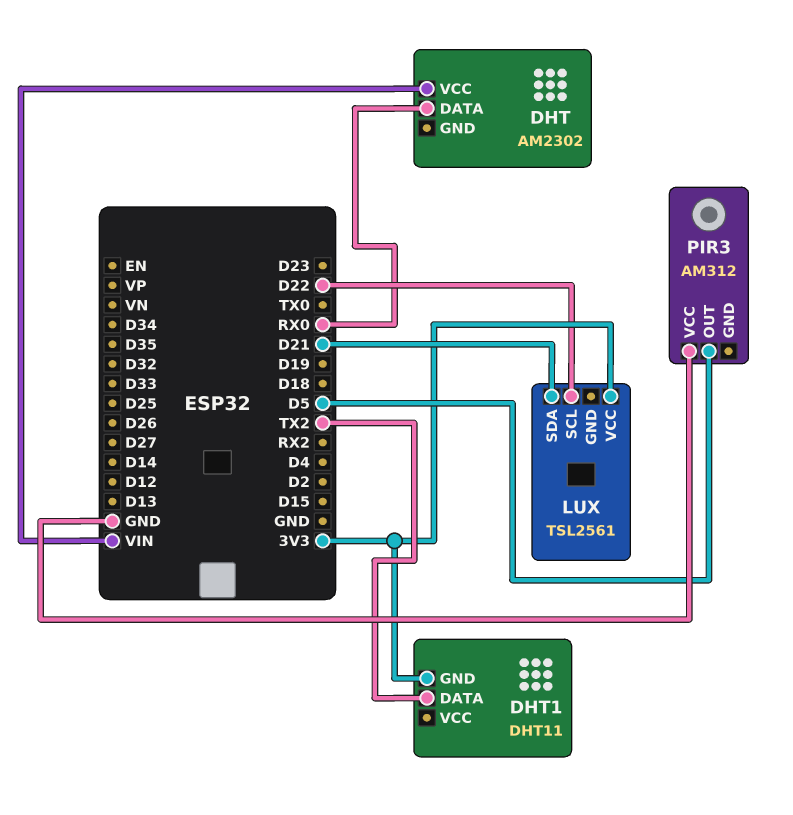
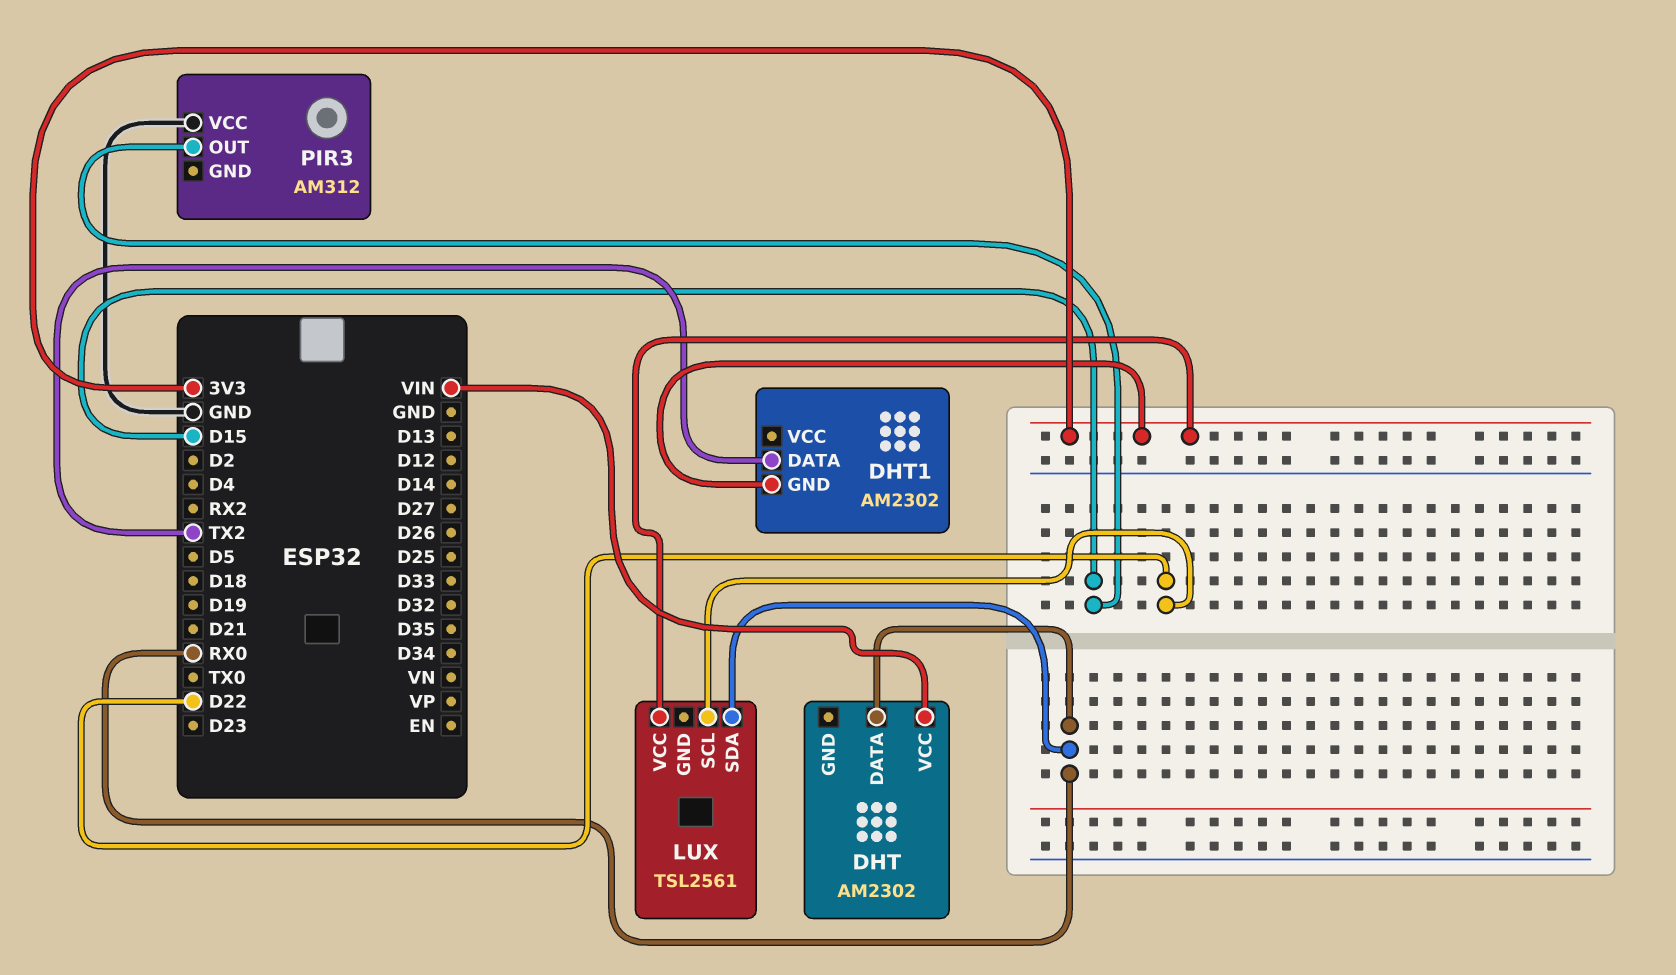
DHT1: DHT11 -> AM2302
LUX pin SDA: D21 -> RX0
PIR3 pin OUT: D5 -> D15

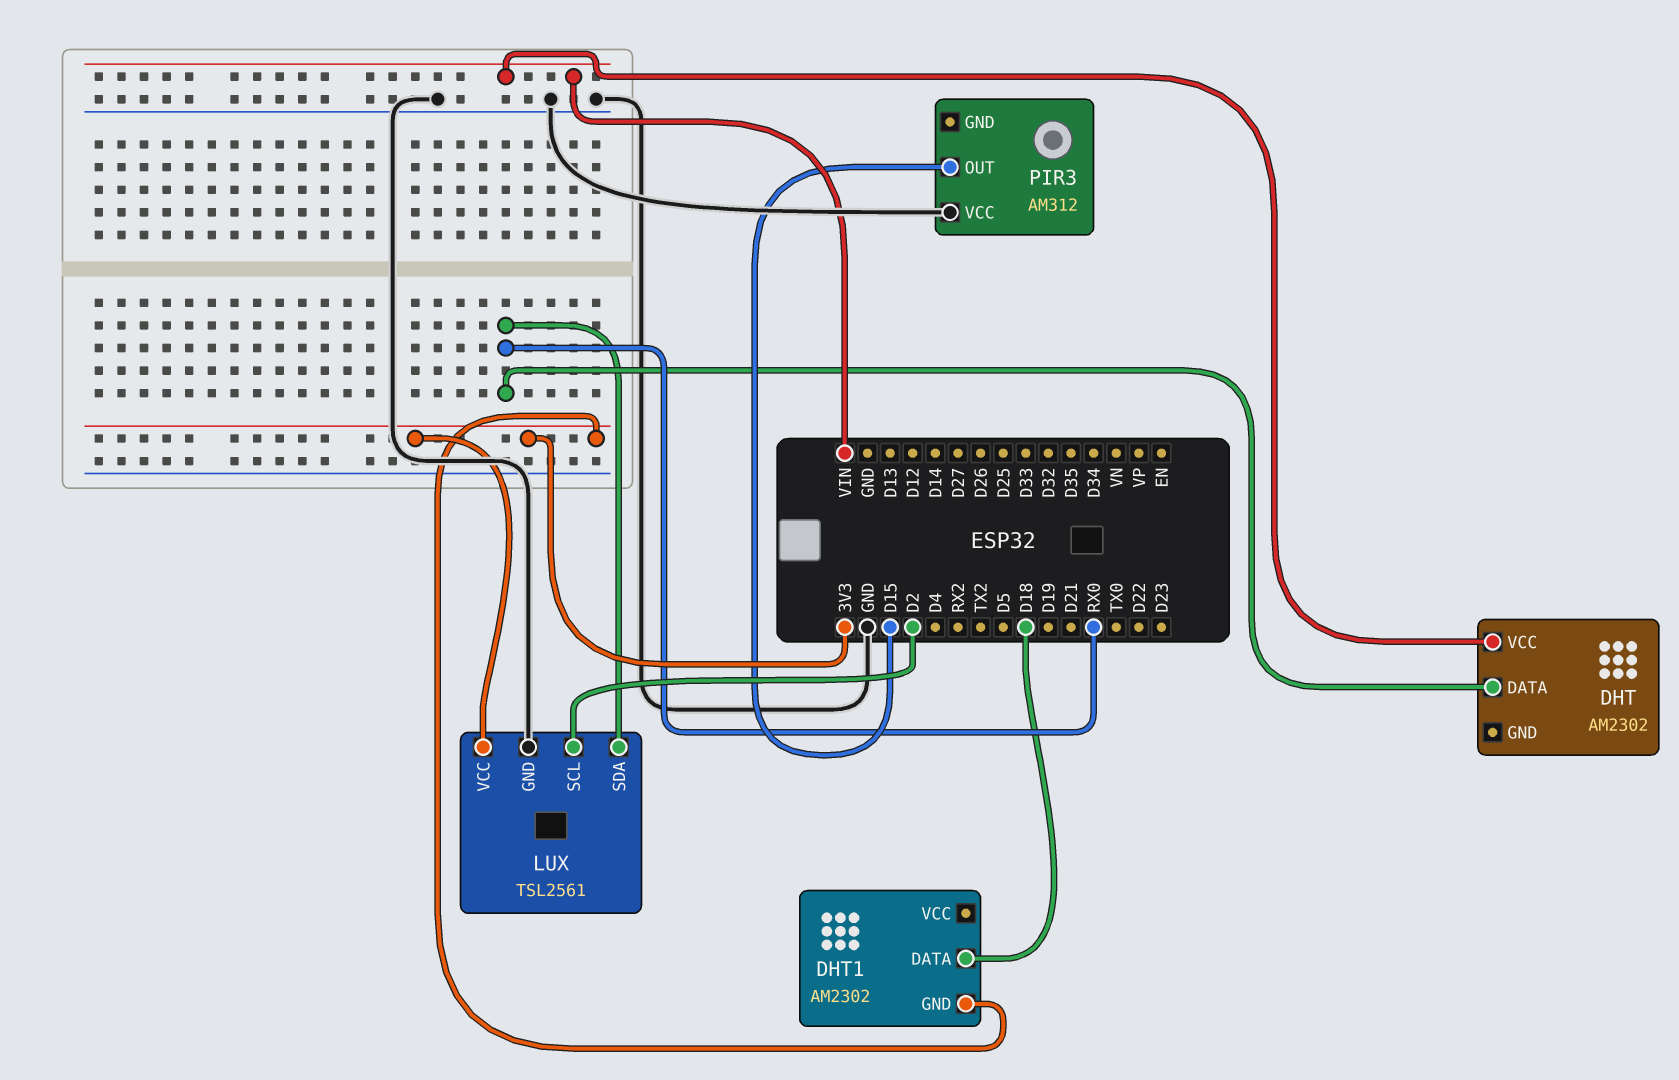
DHT1 pin DATA: TX2 -> D18
LUX pin GND: none -> GND
LUX pin SCL: D22 -> D2

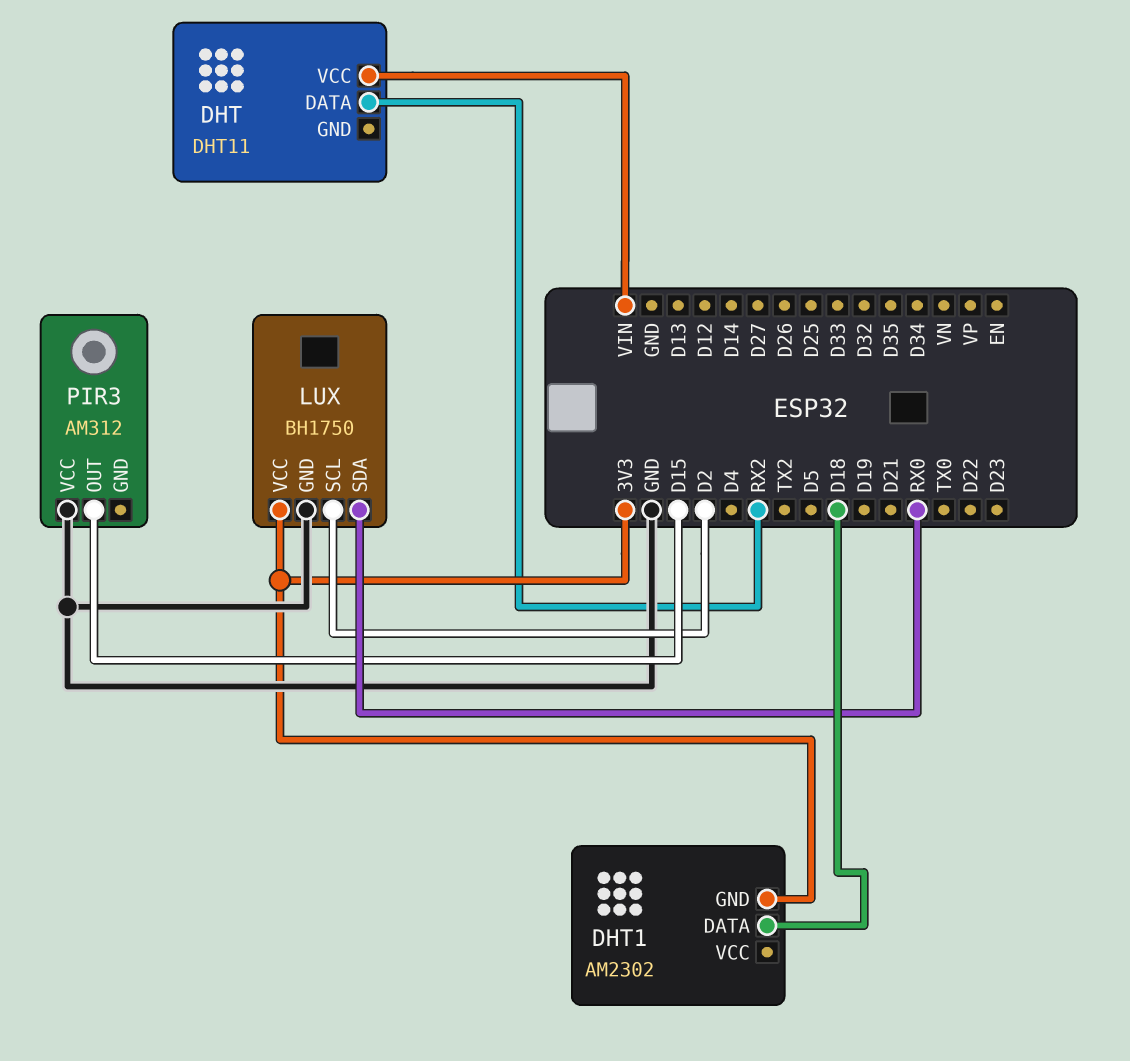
DHT: AM2302 -> DHT11
DHT pin DATA: RX0 -> RX2
LUX: TSL2561 -> BH1750

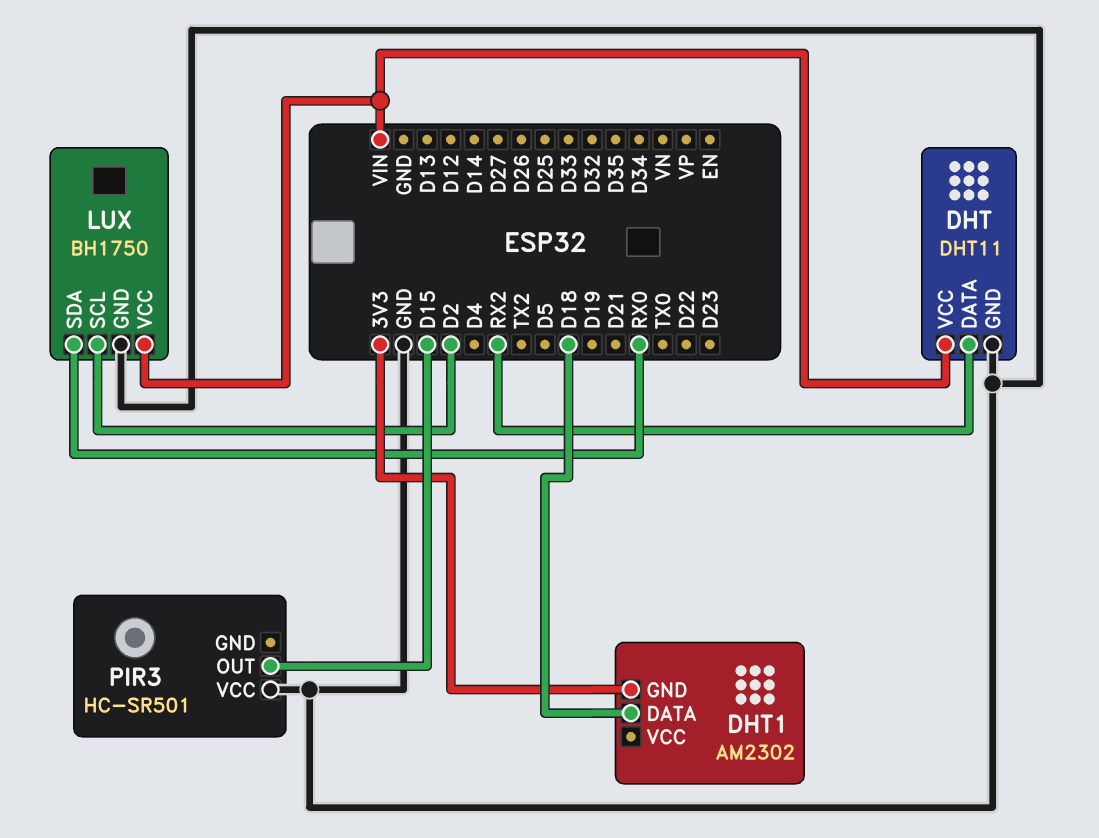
DHT pin GND: none -> GND
LUX pin VCC: 3V3 -> VIN
PIR3: AM312 -> HC-SR501

